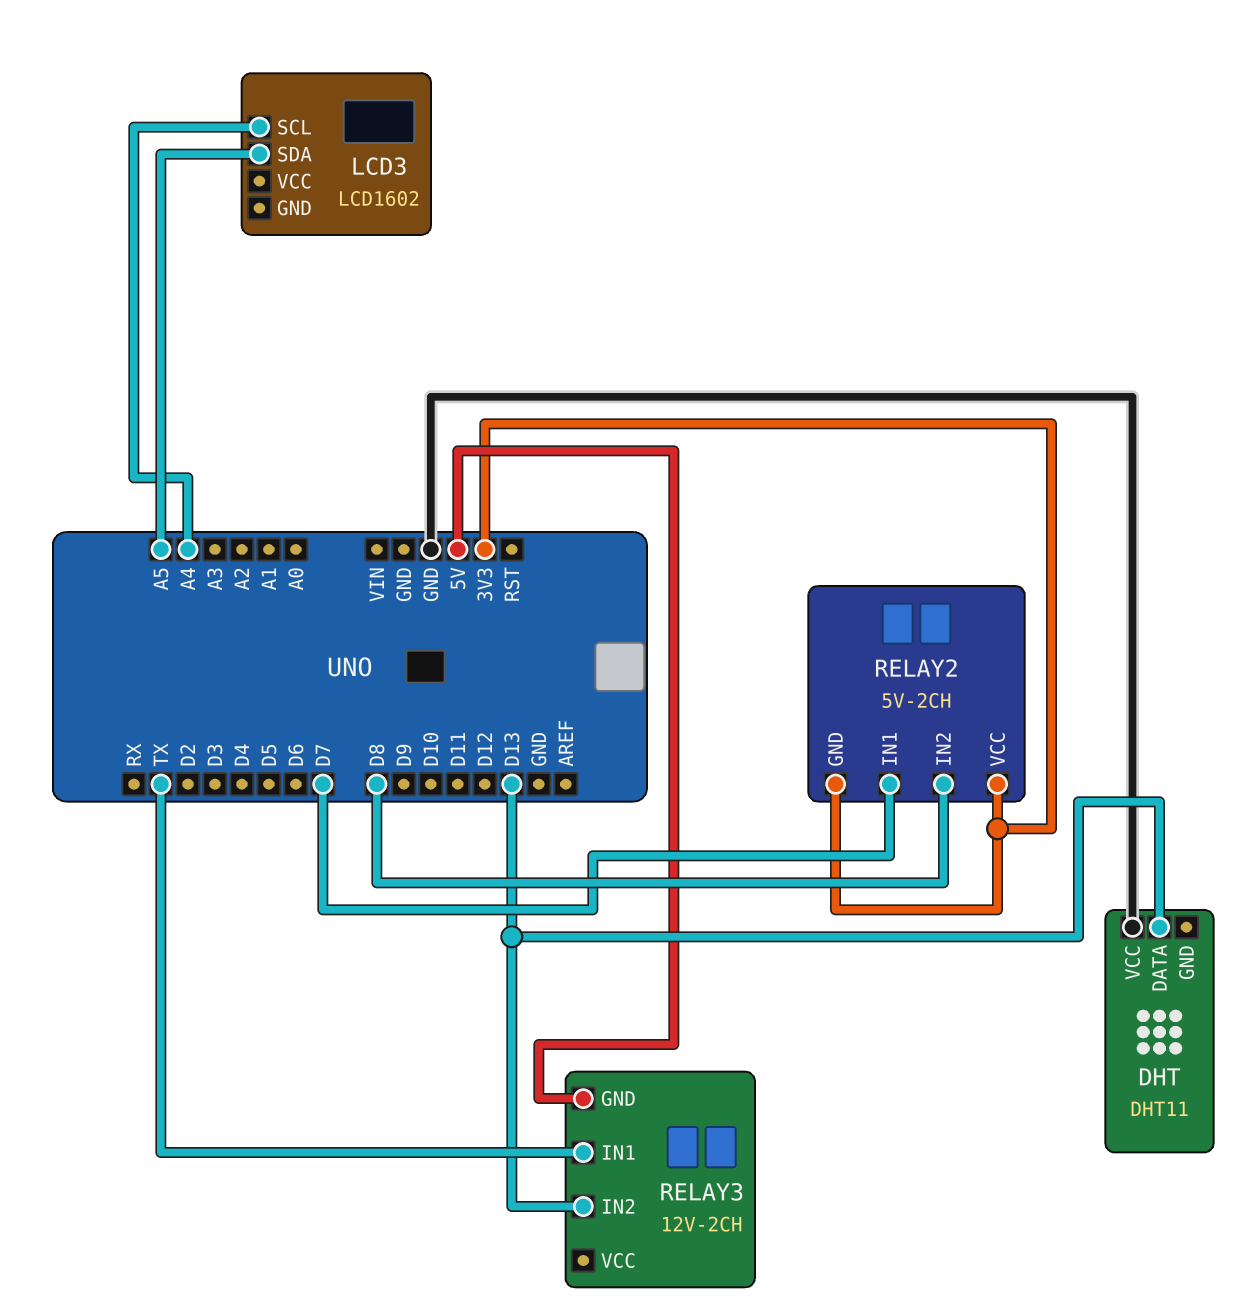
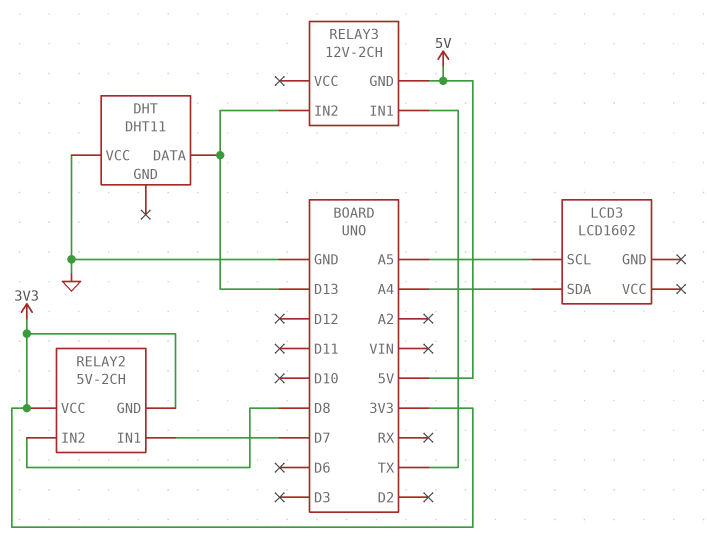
LCD3 pin SCL: A4 -> A5
LCD3 pin SDA: A5 -> A4

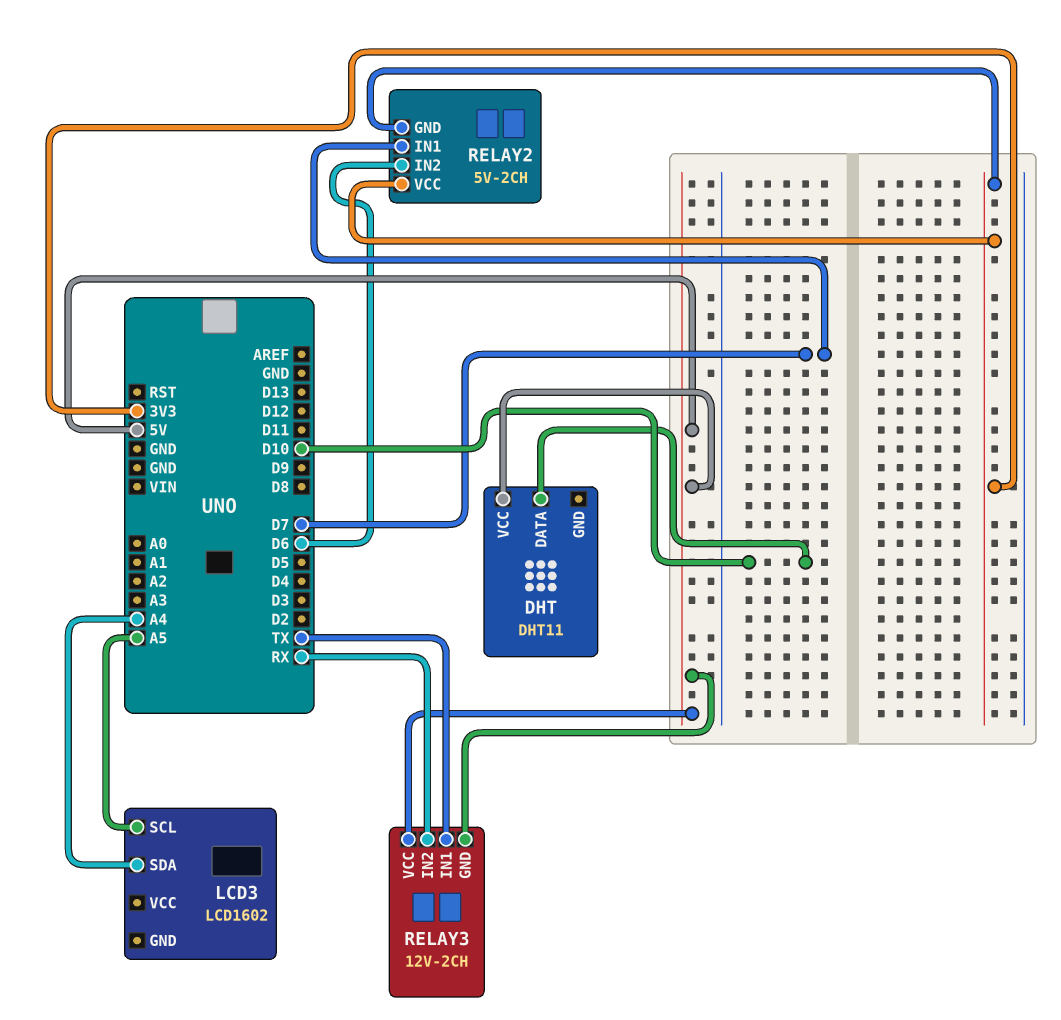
DHT pin DATA: D13 -> D10
DHT pin VCC: GND -> 5V
RELAY2 pin IN2: D8 -> D6
RELAY3 pin IN2: D13 -> RX
RELAY3 pin VCC: none -> 5V

